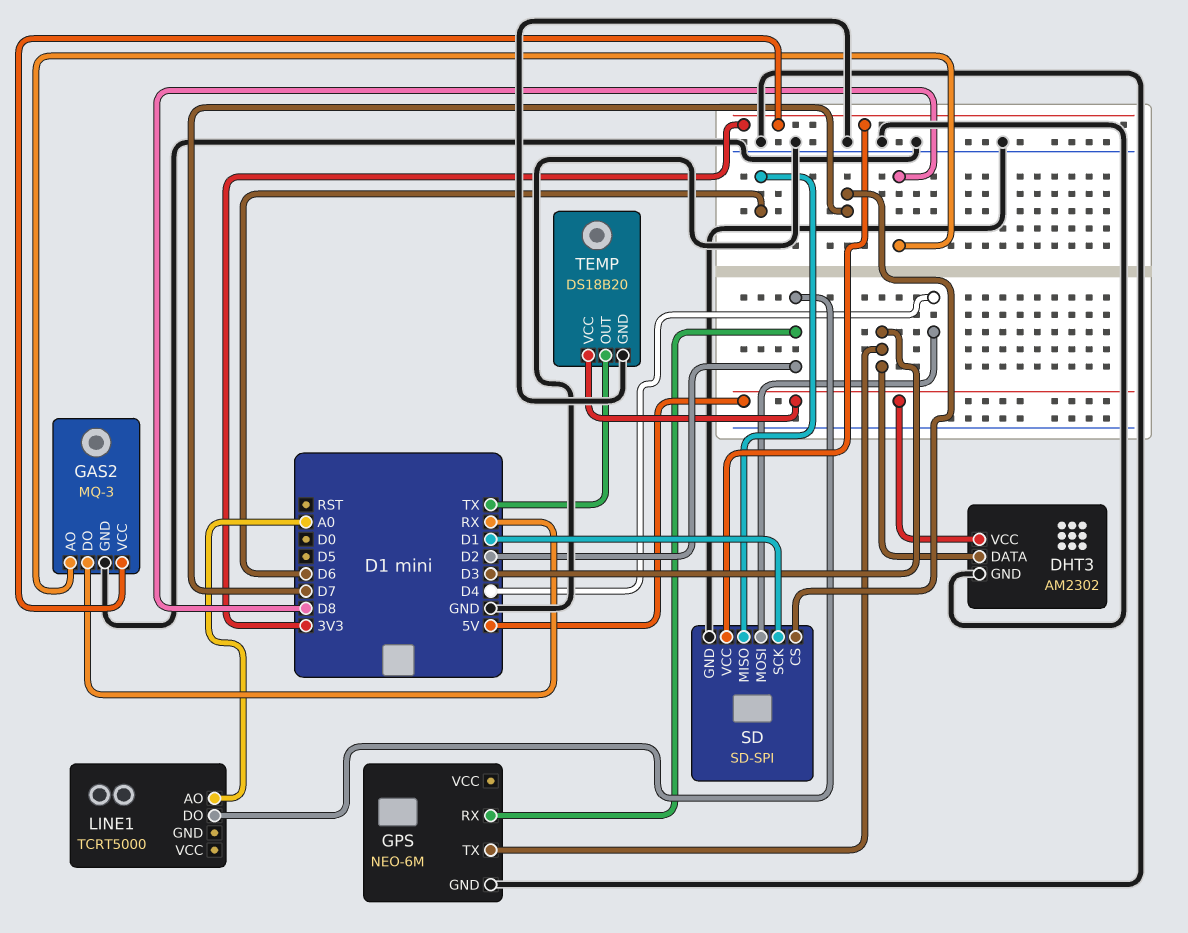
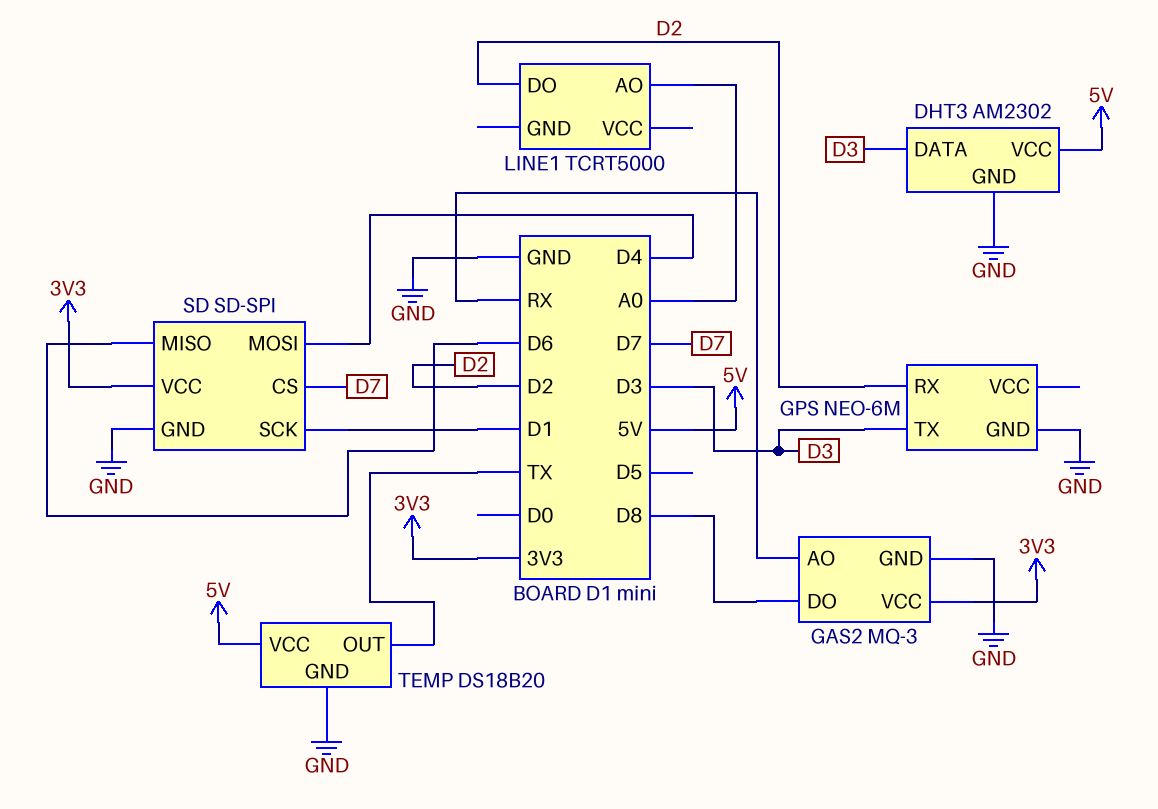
GAS2 pin AO: D8 -> RX
GAS2 pin DO: RX -> D8

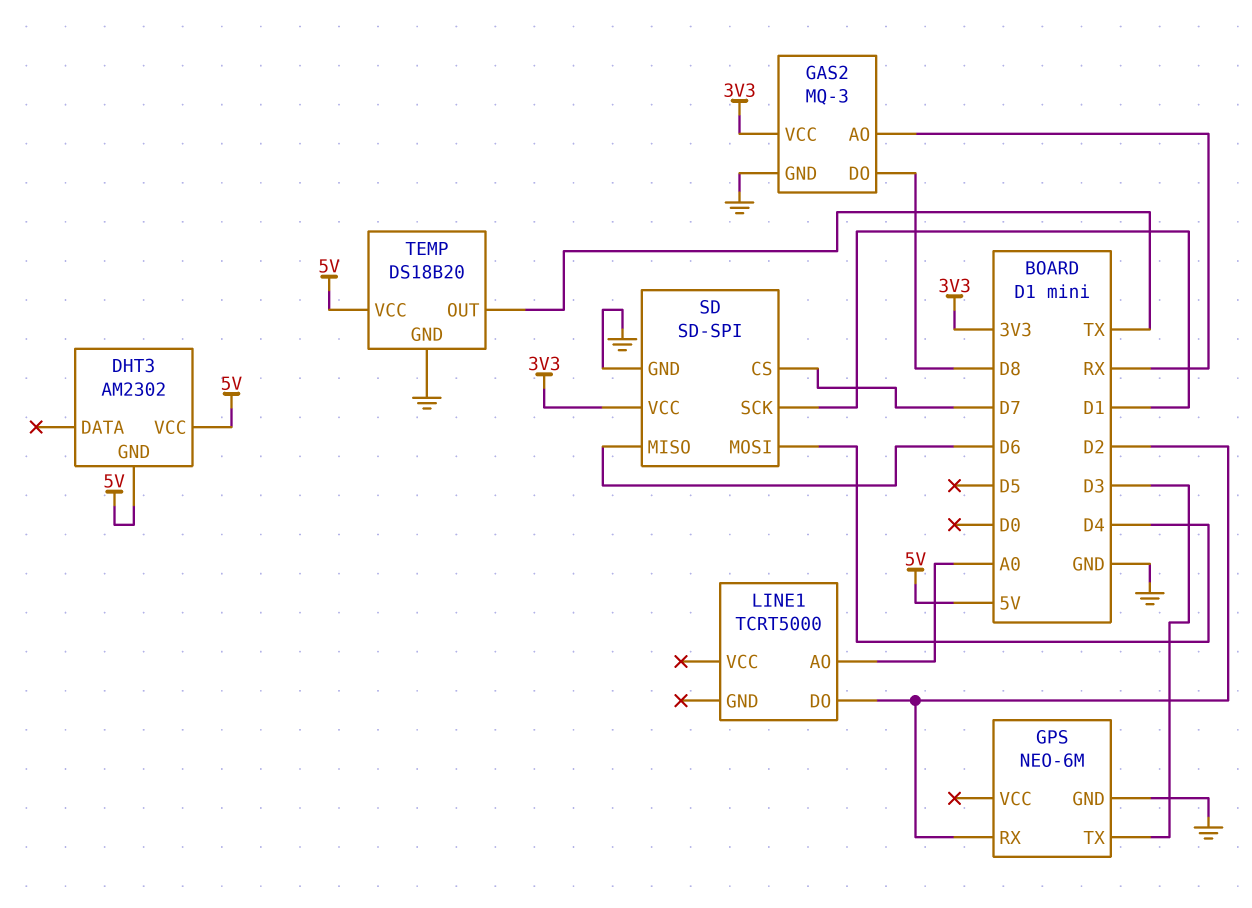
DHT3 pin DATA: D3 -> none
DHT3 pin GND: GND -> 5V

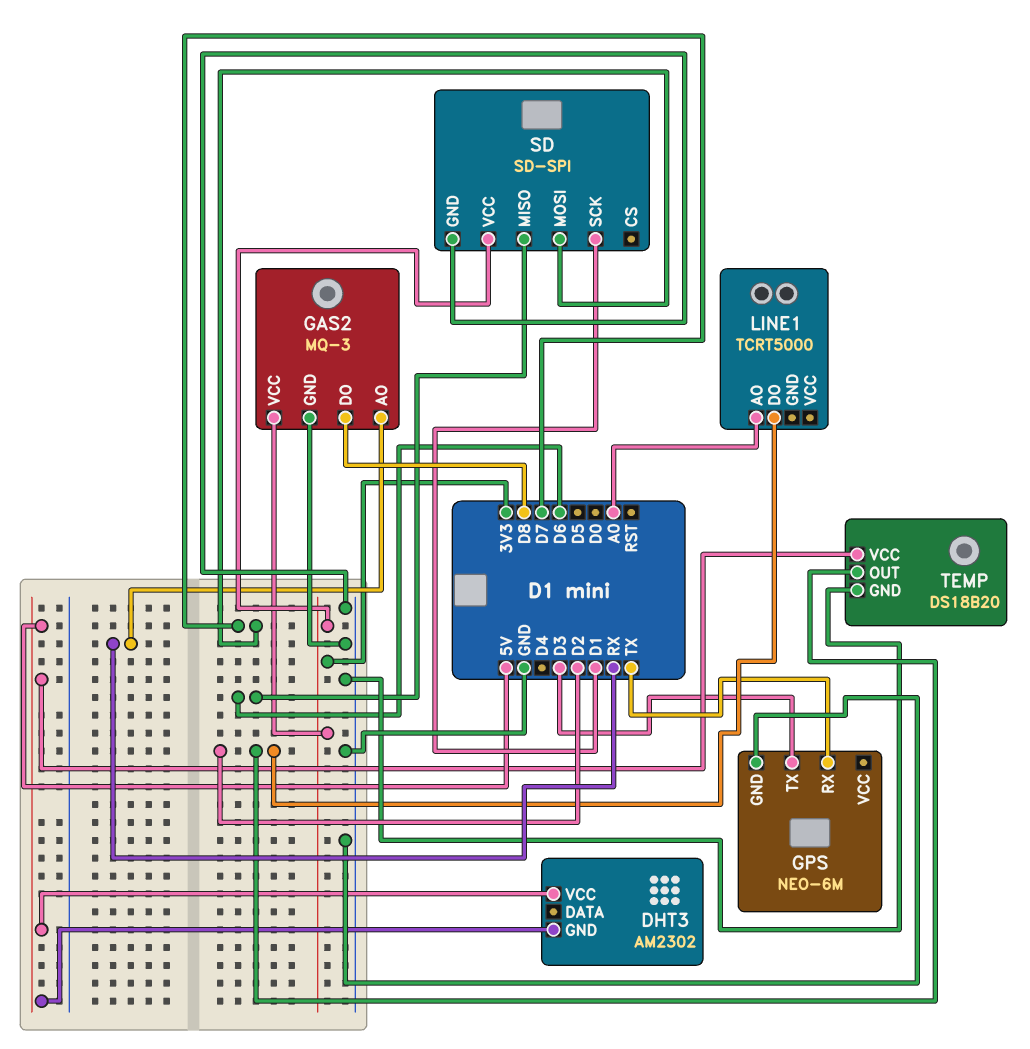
GPS pin RX: D2 -> TX
SD pin CS: D7 -> none
SD pin MOSI: D4 -> D7
TEMP pin OUT: TX -> D2

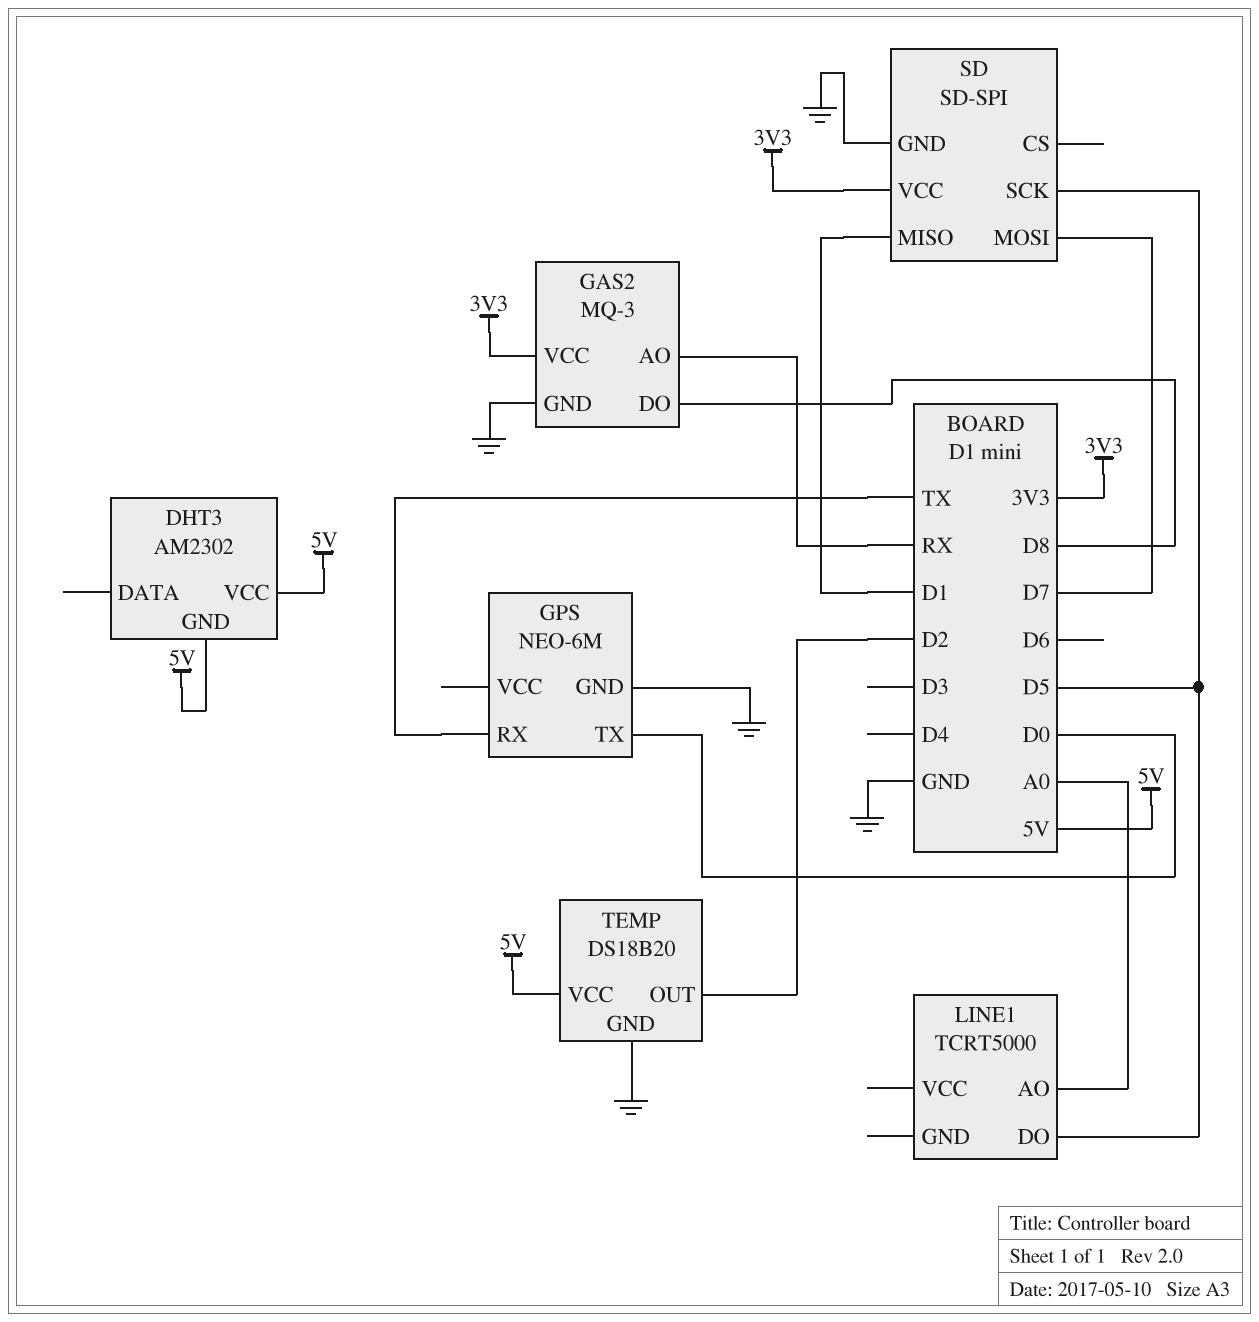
GPS pin TX: D3 -> D0
LINE1 pin DO: D2 -> D5
SD pin MISO: D6 -> D1
SD pin SCK: D1 -> D5

